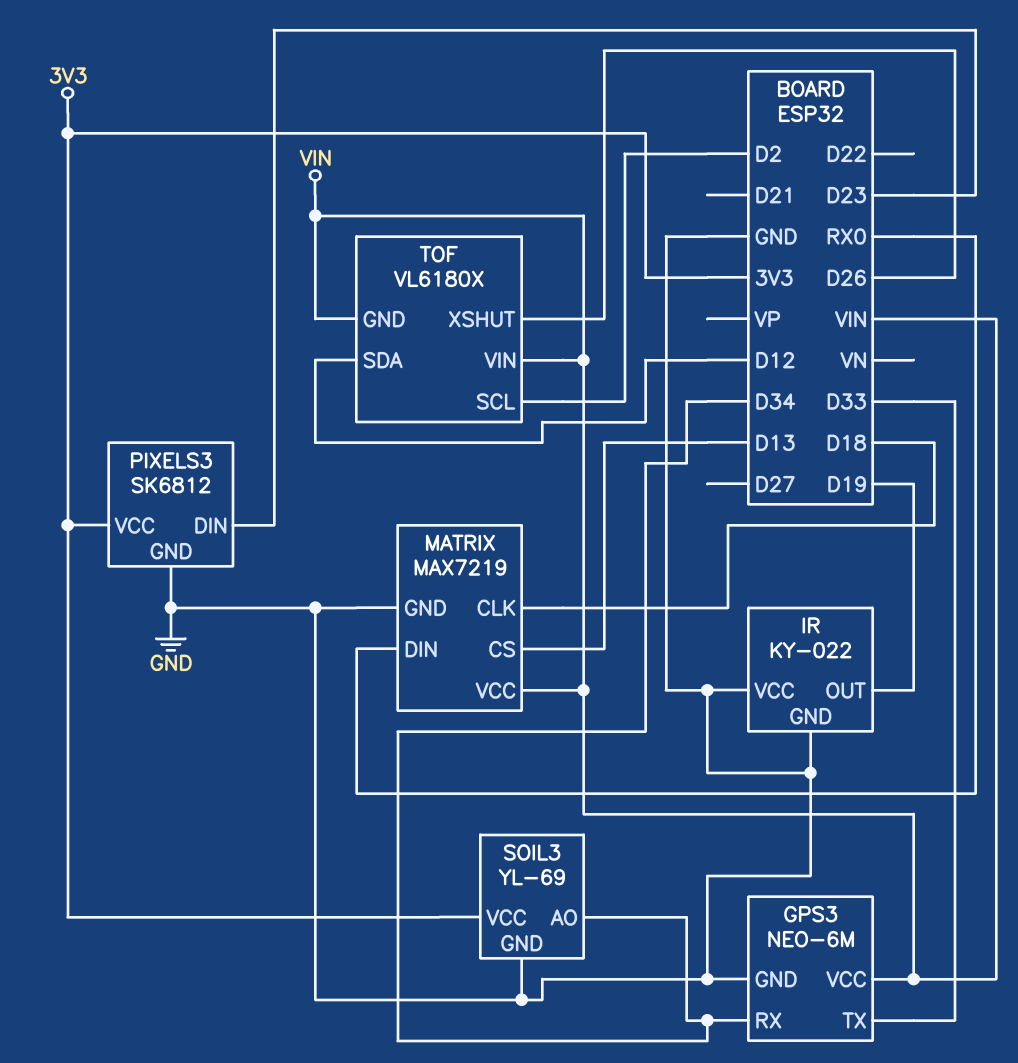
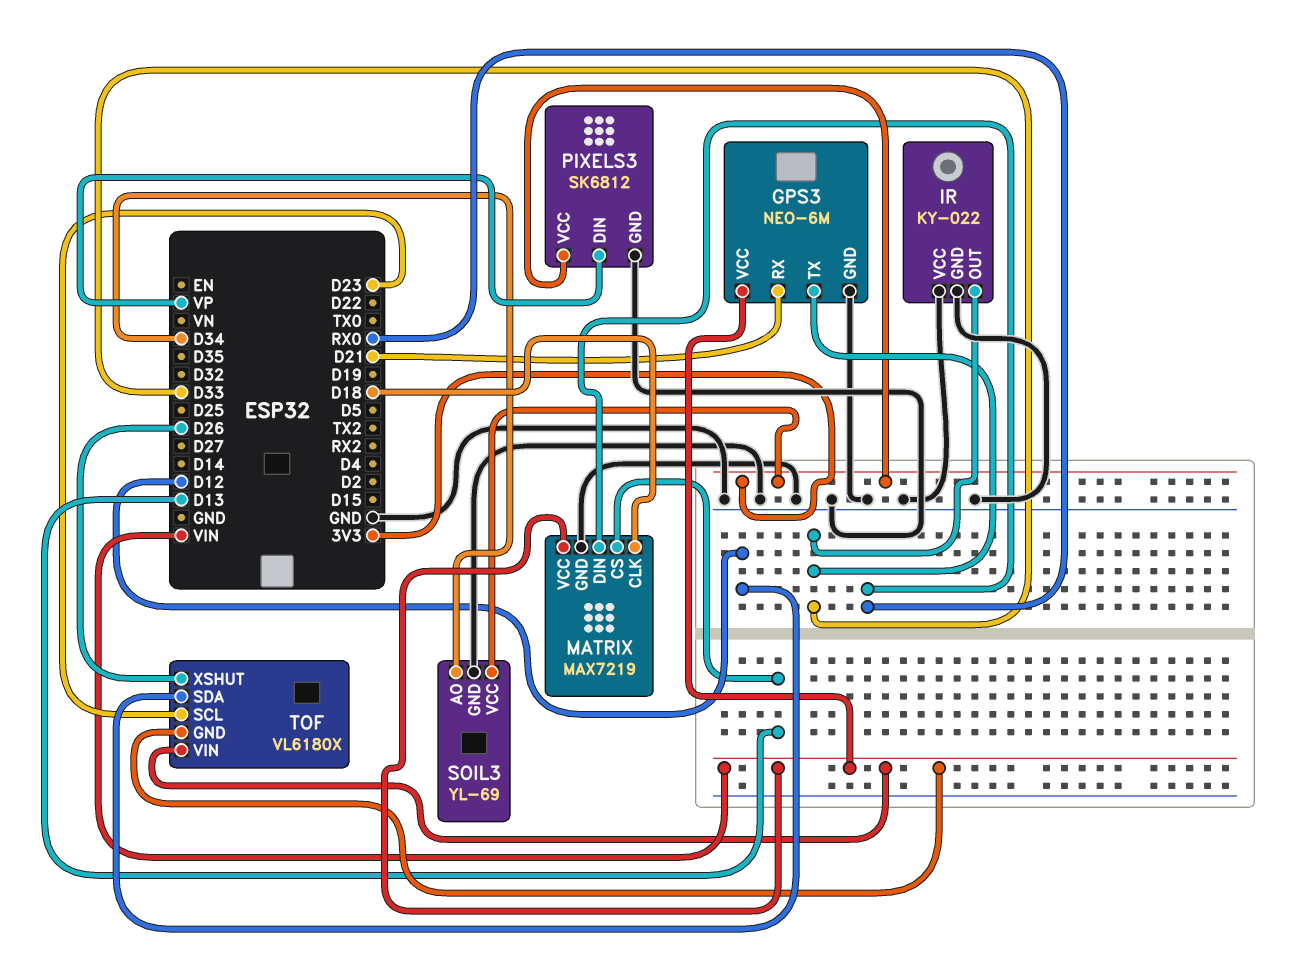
GPS3 pin RX: D34 -> D21
IR pin OUT: D19 -> D33
PIXELS3 pin DIN: D23 -> VP
TOF pin SCL: D2 -> D23

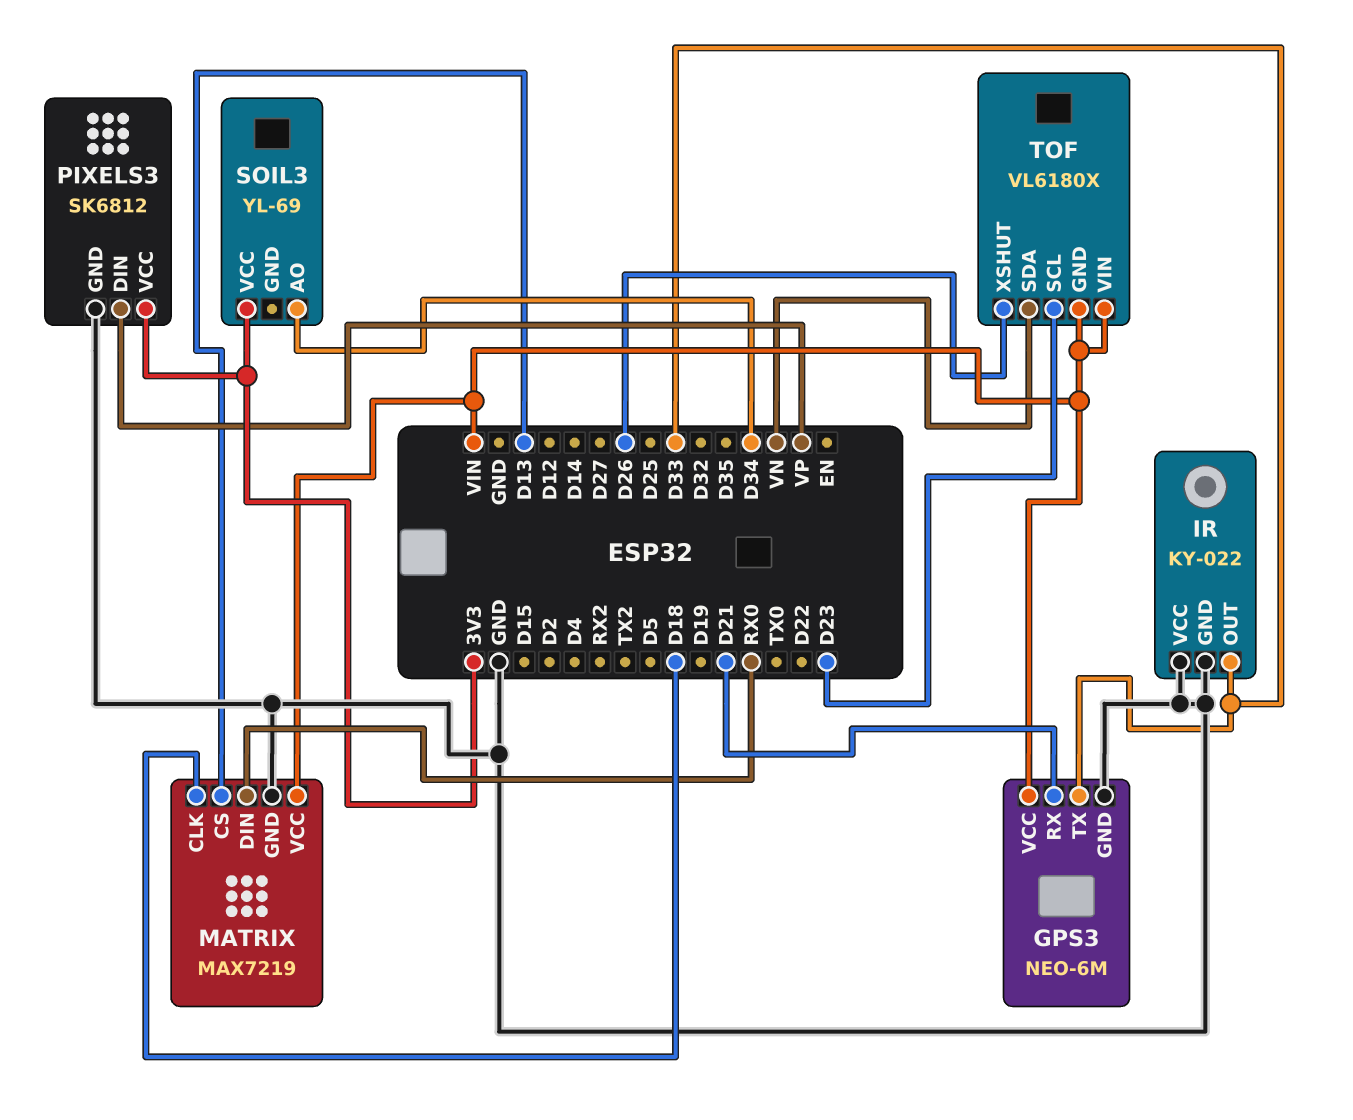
SOIL3 pin GND: GND -> none
TOF pin SDA: D12 -> VN

